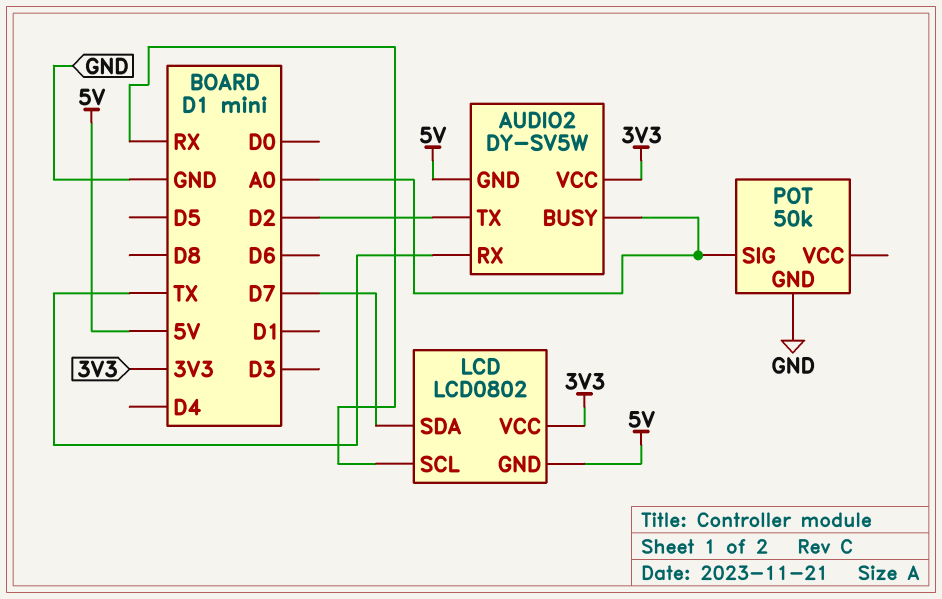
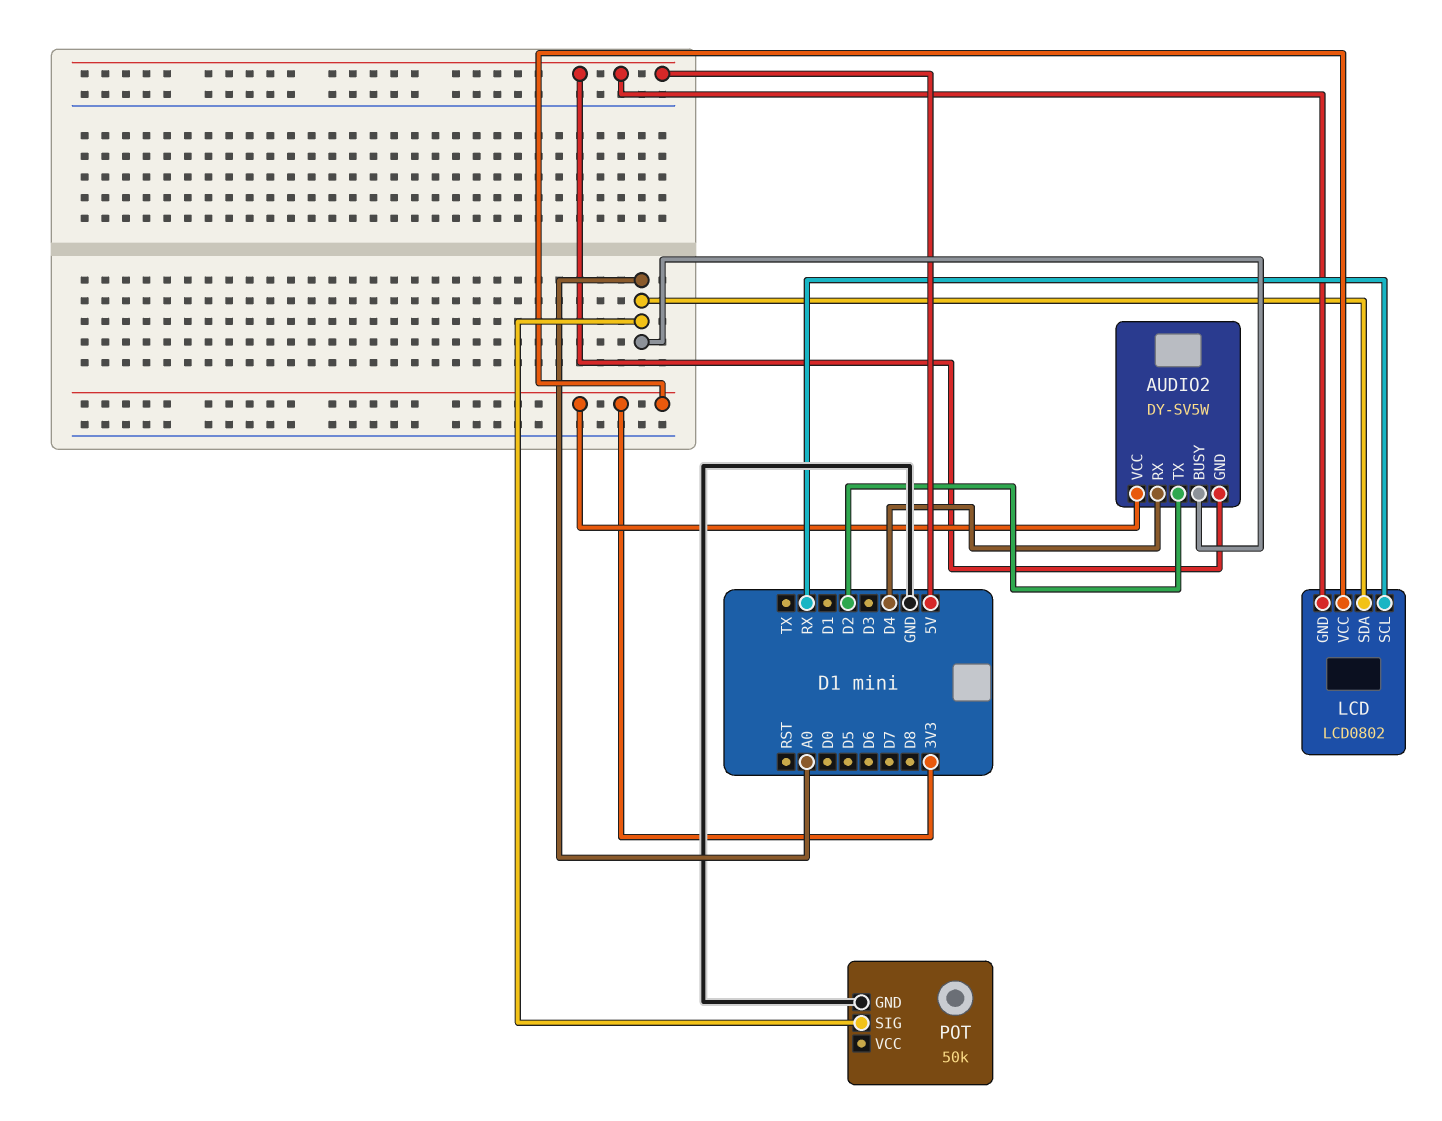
AUDIO2 pin RX: TX -> D4
LCD pin SDA: D7 -> A0

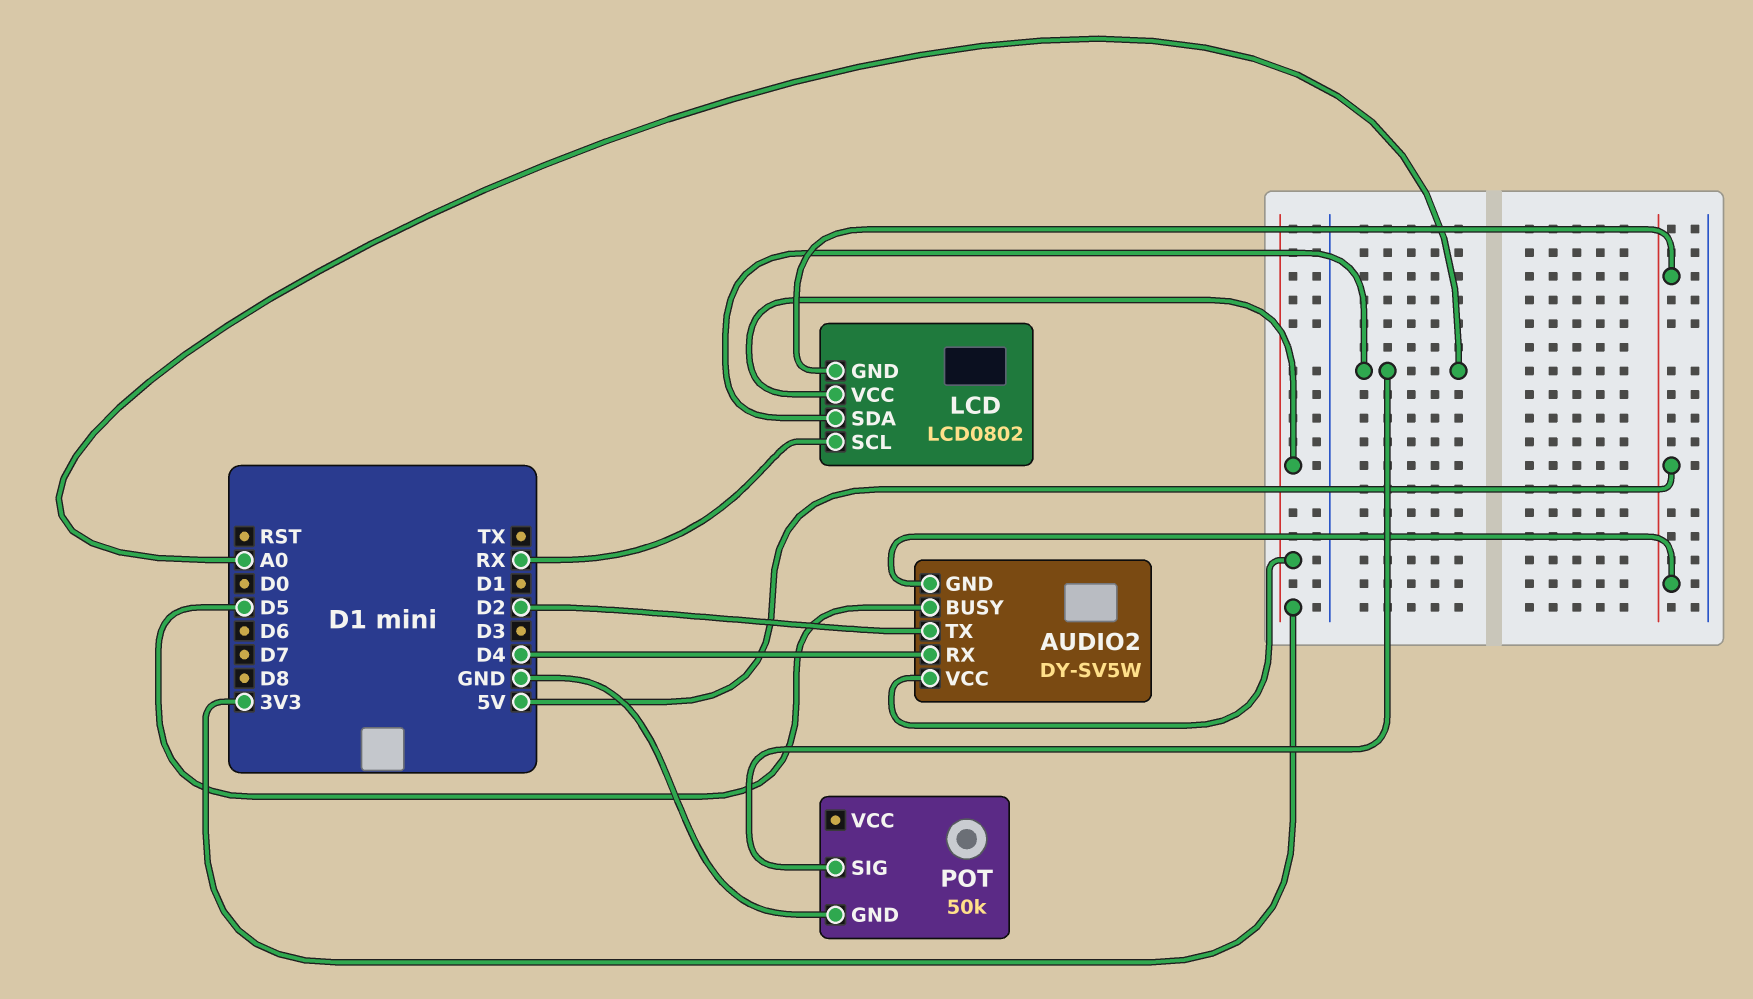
AUDIO2 pin BUSY: A0 -> D5

